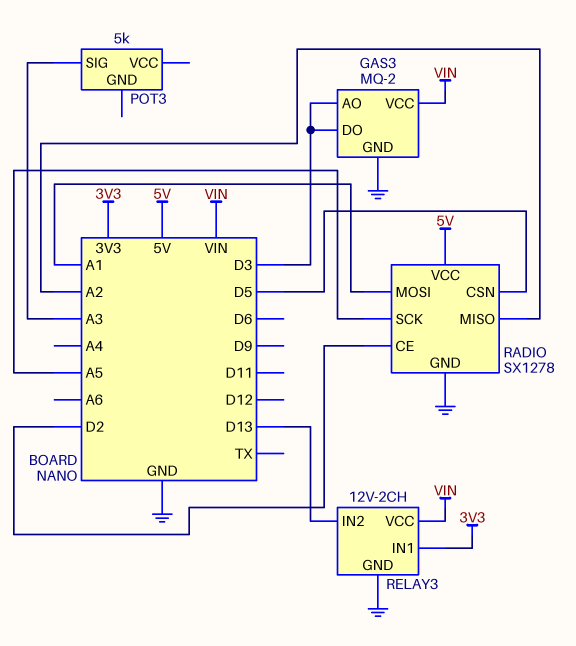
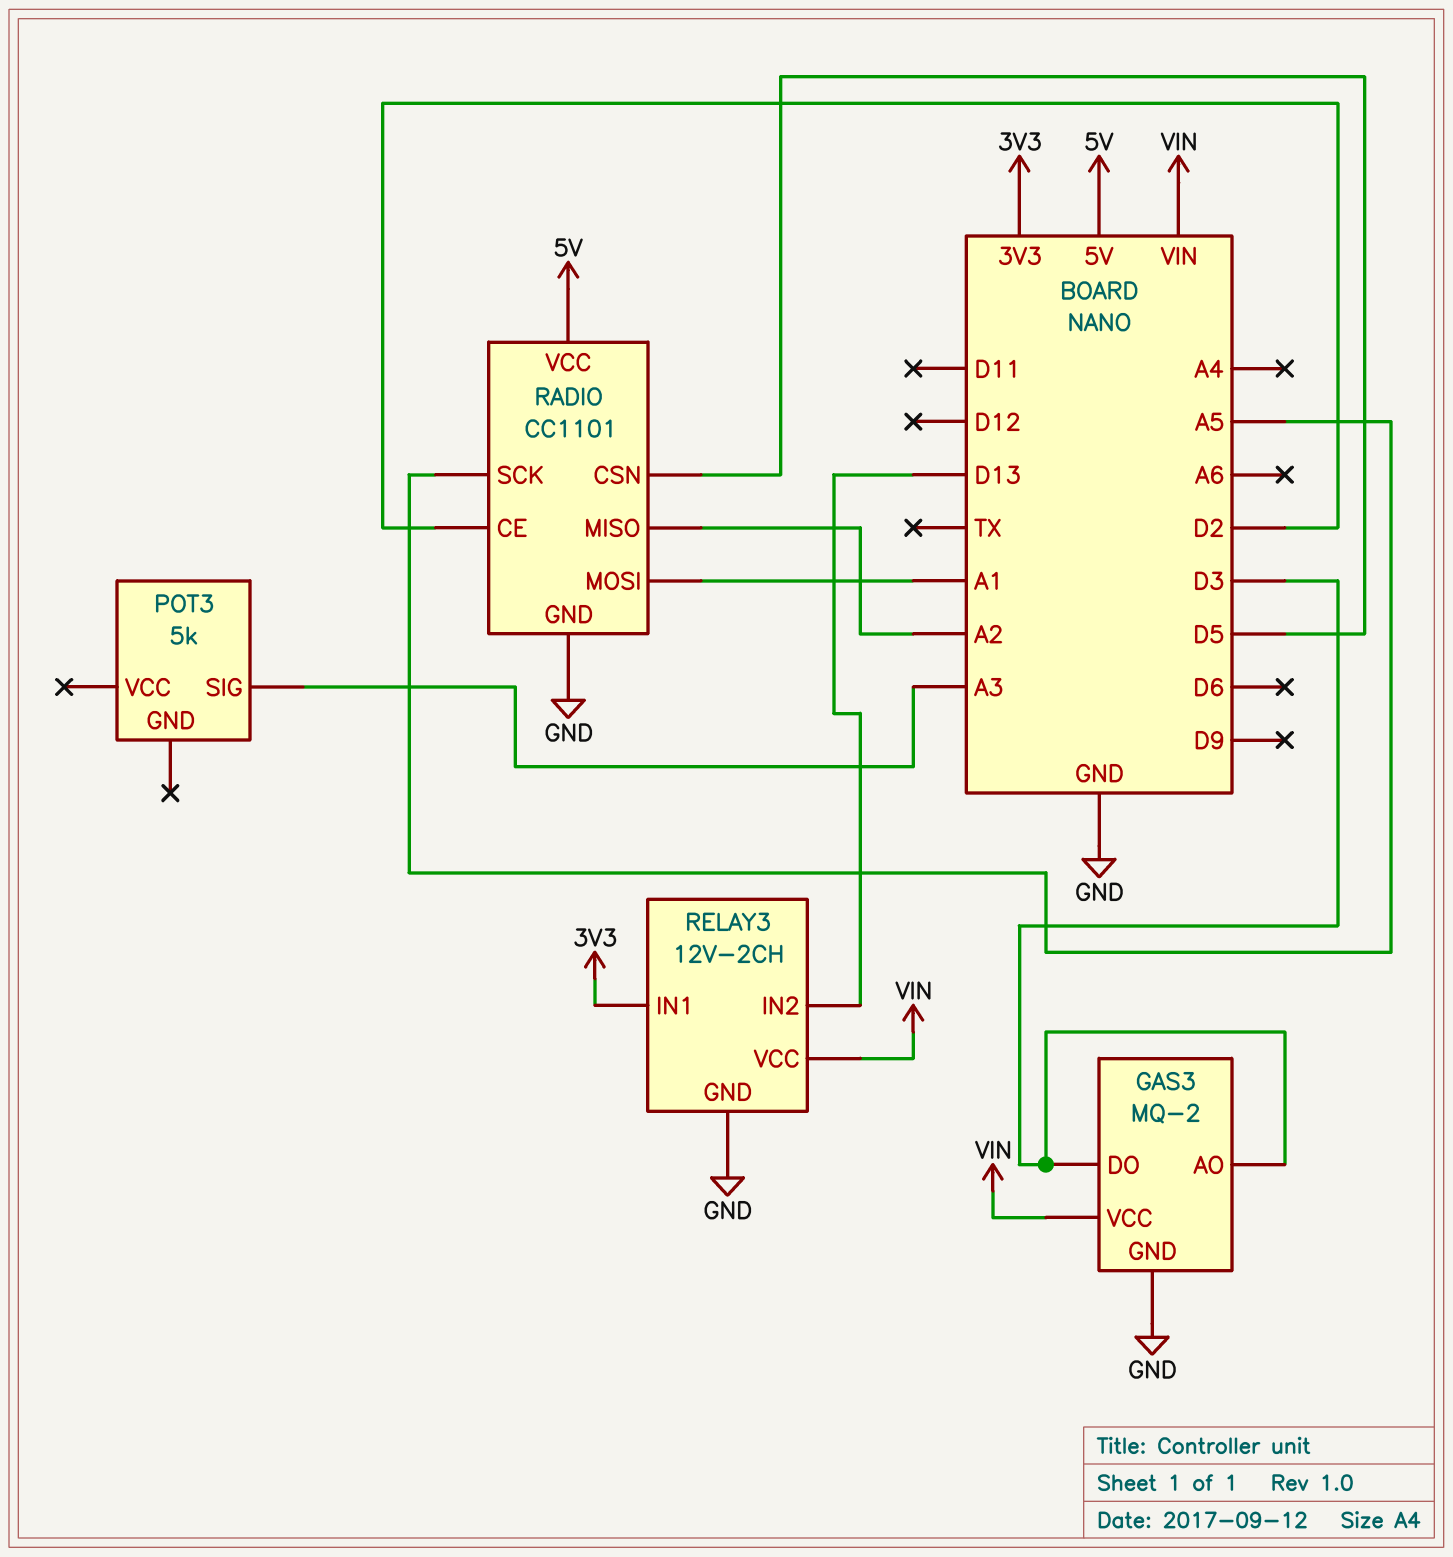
RADIO: SX1278 -> CC1101

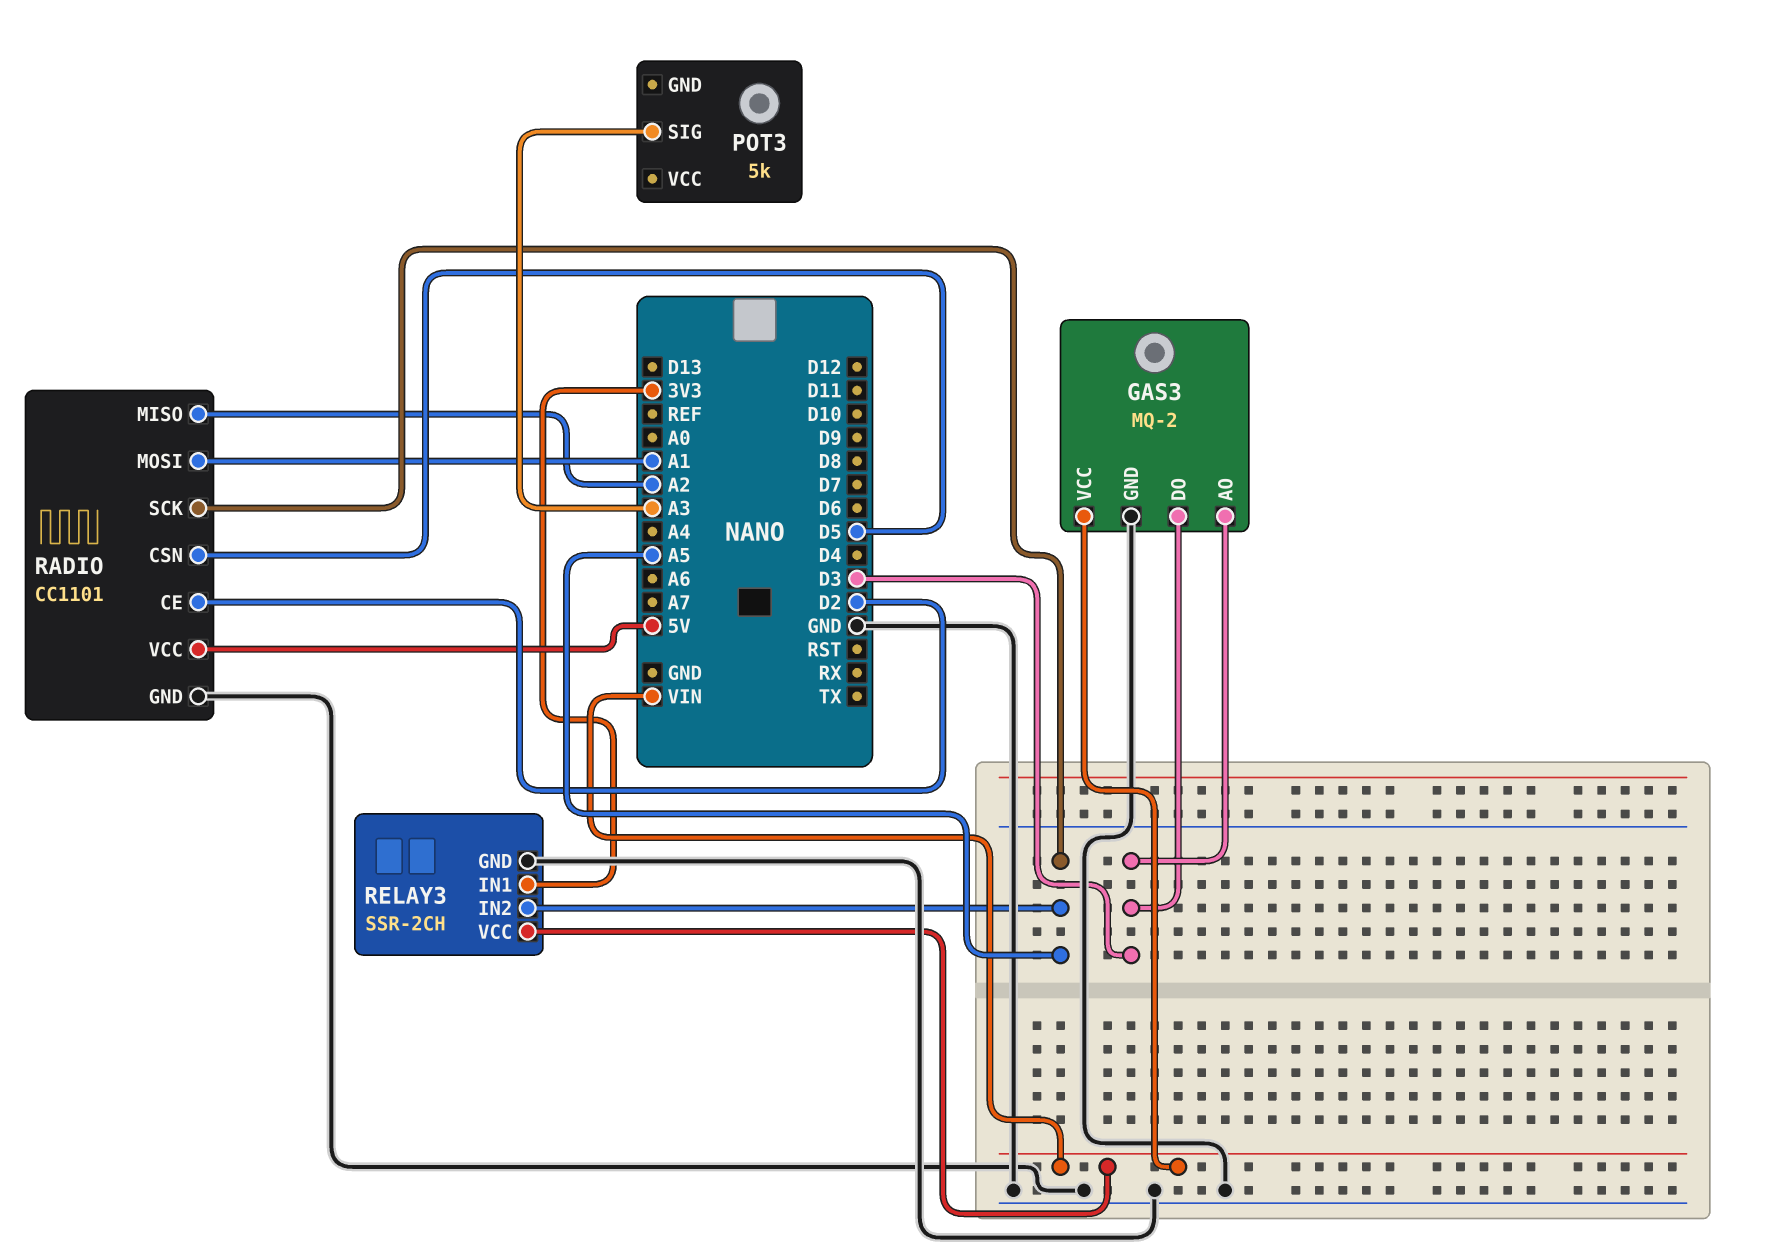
RELAY3: 12V-2CH -> SSR-2CH
RELAY3 pin IN2: D13 -> A5

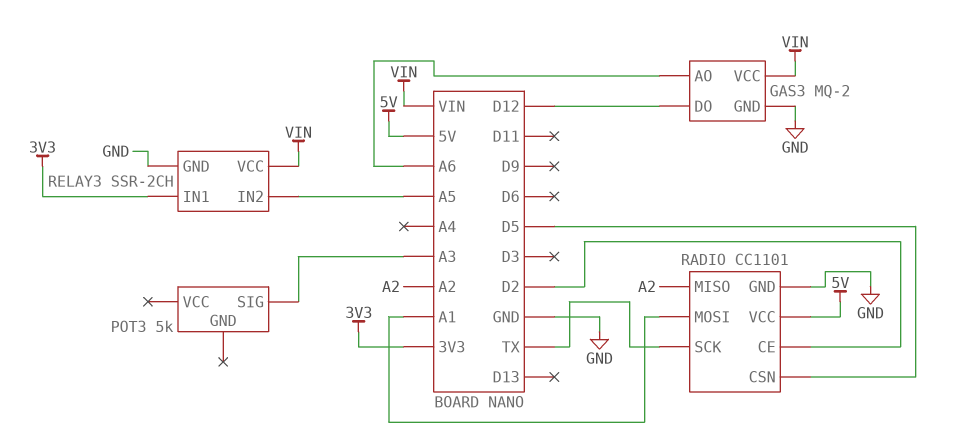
GAS3 pin AO: D3 -> A6
GAS3 pin DO: D3 -> D12
RADIO pin SCK: A5 -> TX

